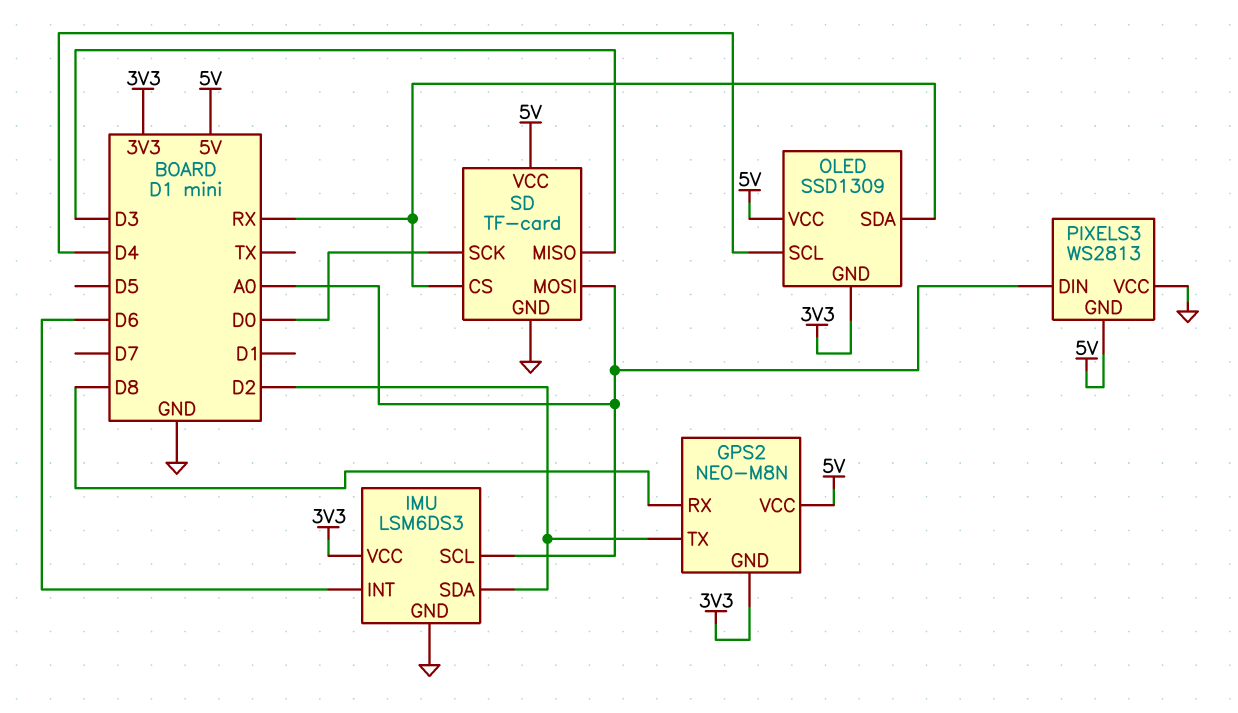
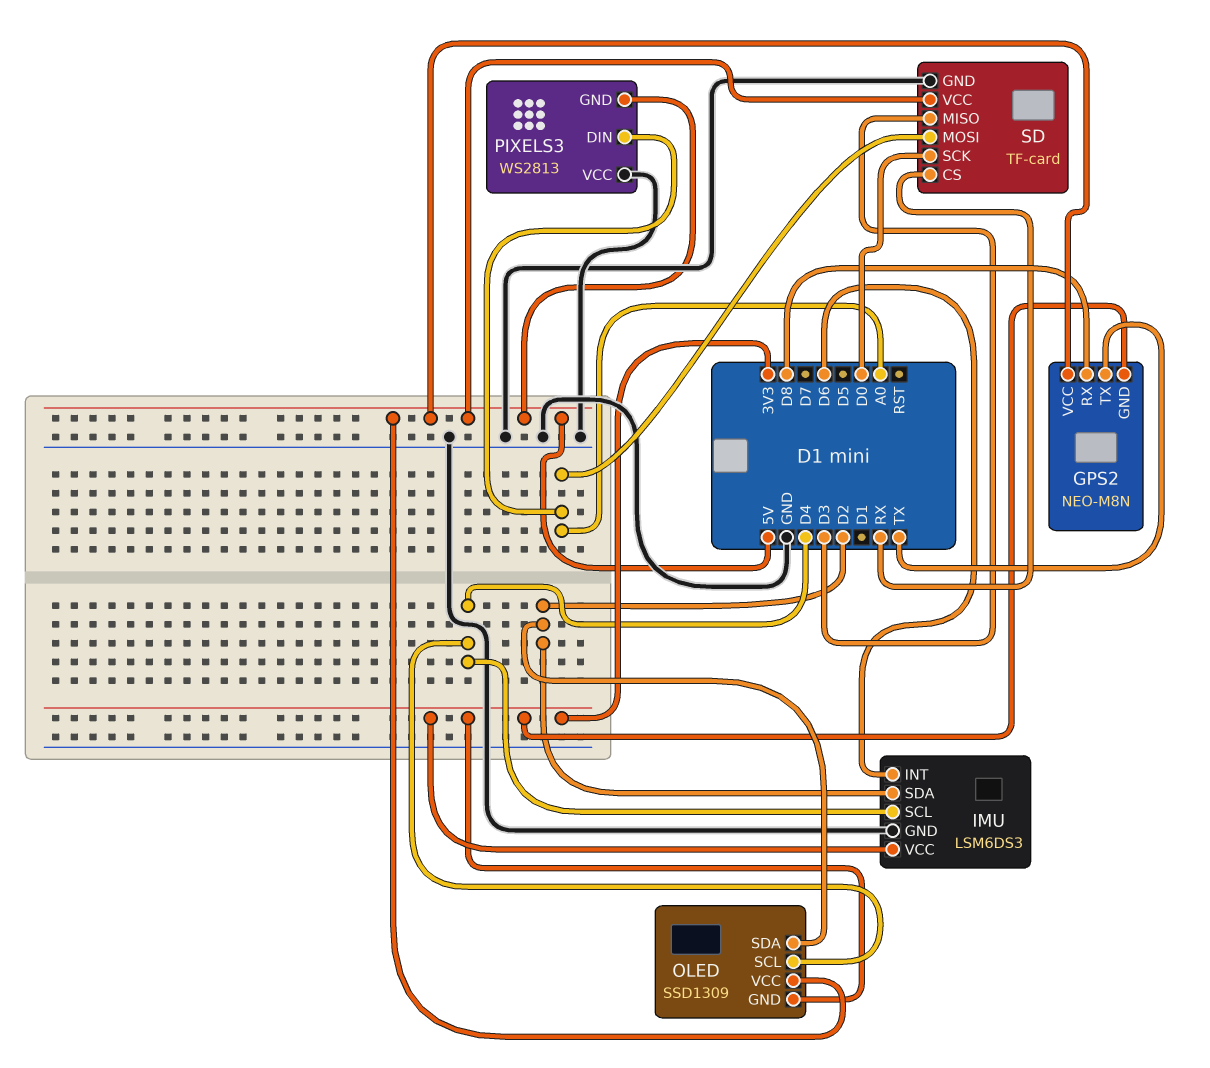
GPS2 pin TX: D2 -> TX
IMU pin SCL: A0 -> D4
OLED pin SDA: RX -> D2

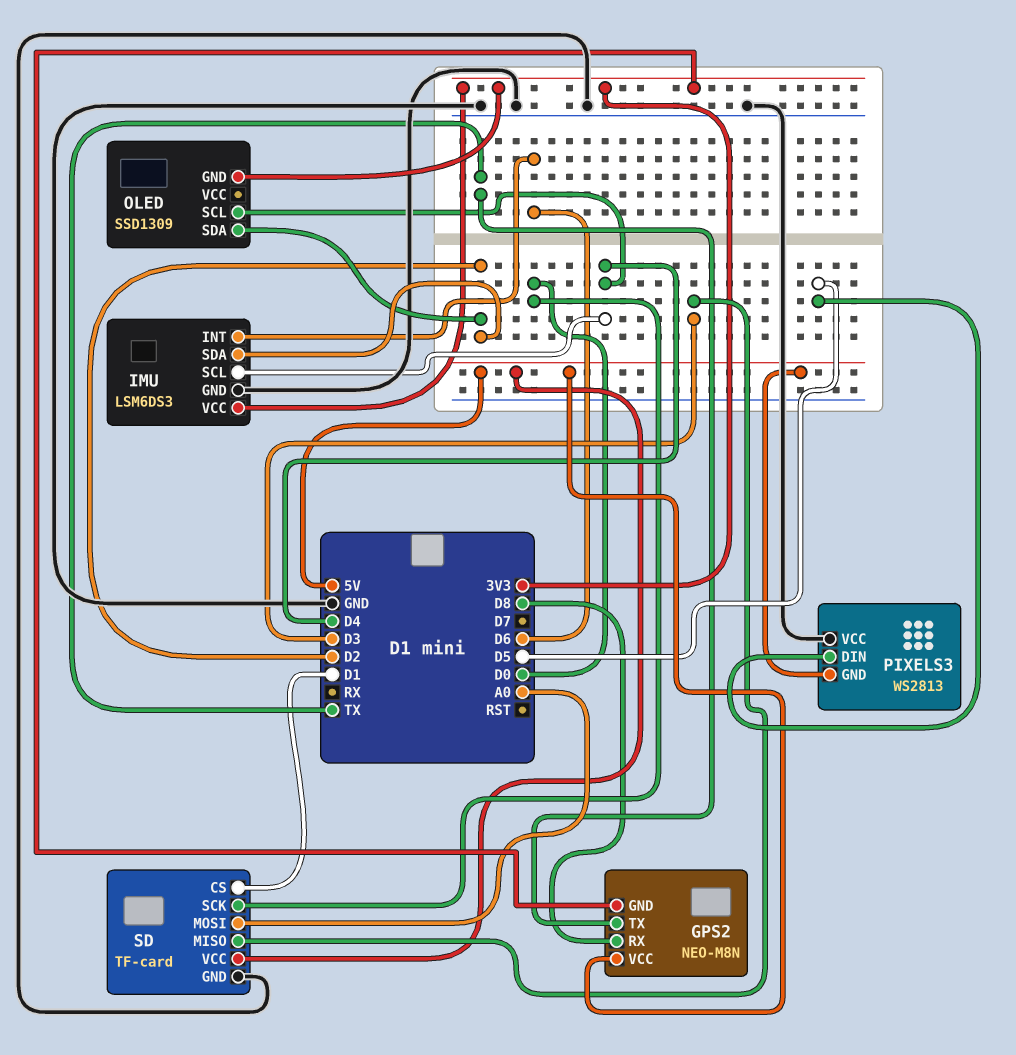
OLED pin VCC: 5V -> none
PIXELS3 pin DIN: A0 -> D5
SD pin CS: RX -> D1

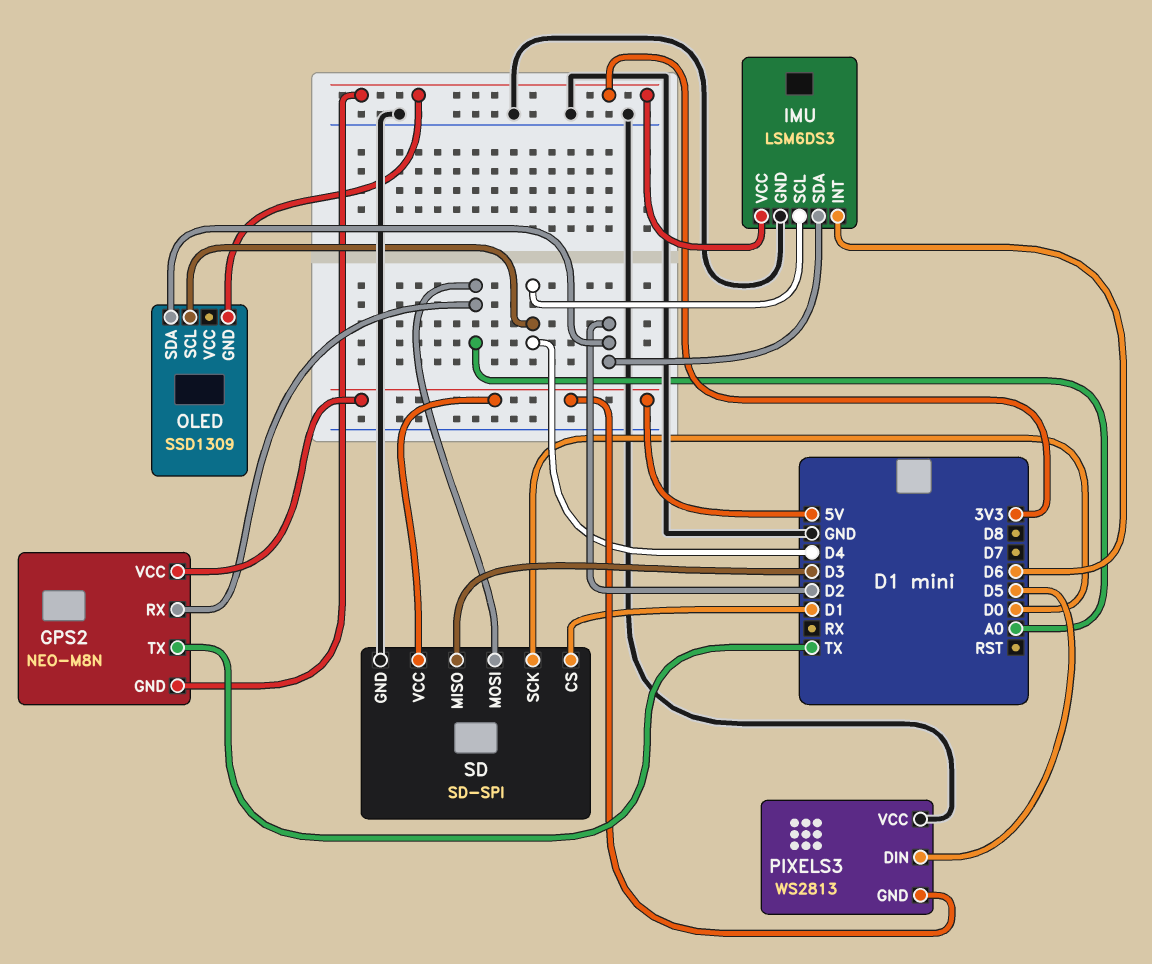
GPS2 pin RX: D8 -> A0
SD: TF-card -> SD-SPI

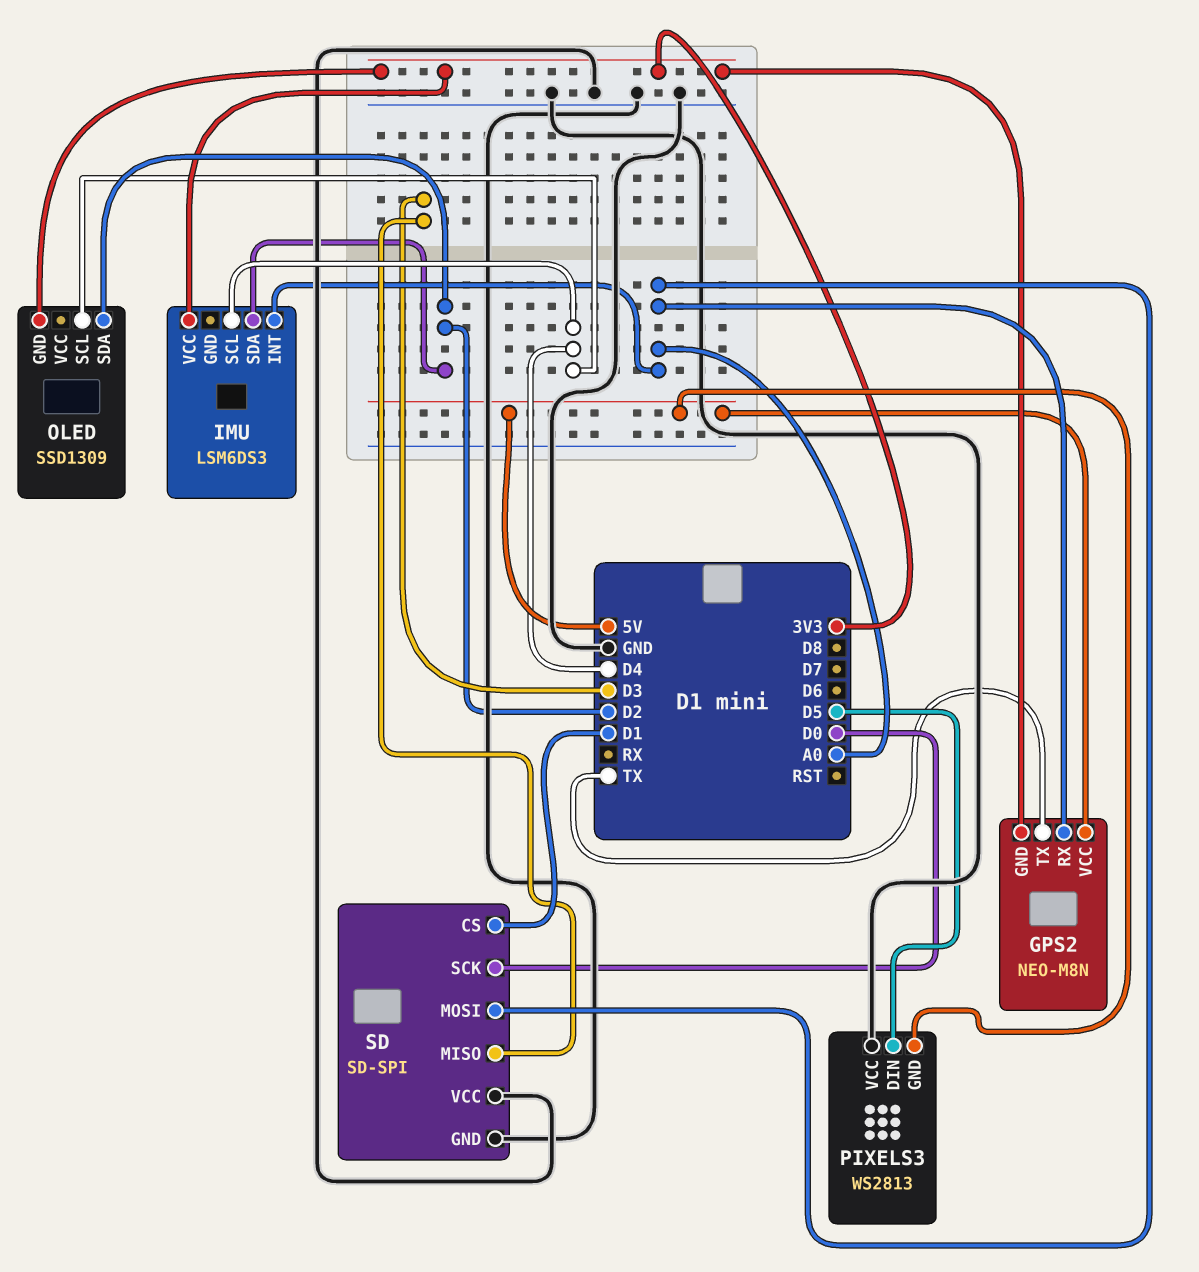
IMU pin GND: GND -> none
IMU pin INT: D6 -> A0
SD pin VCC: 5V -> GND

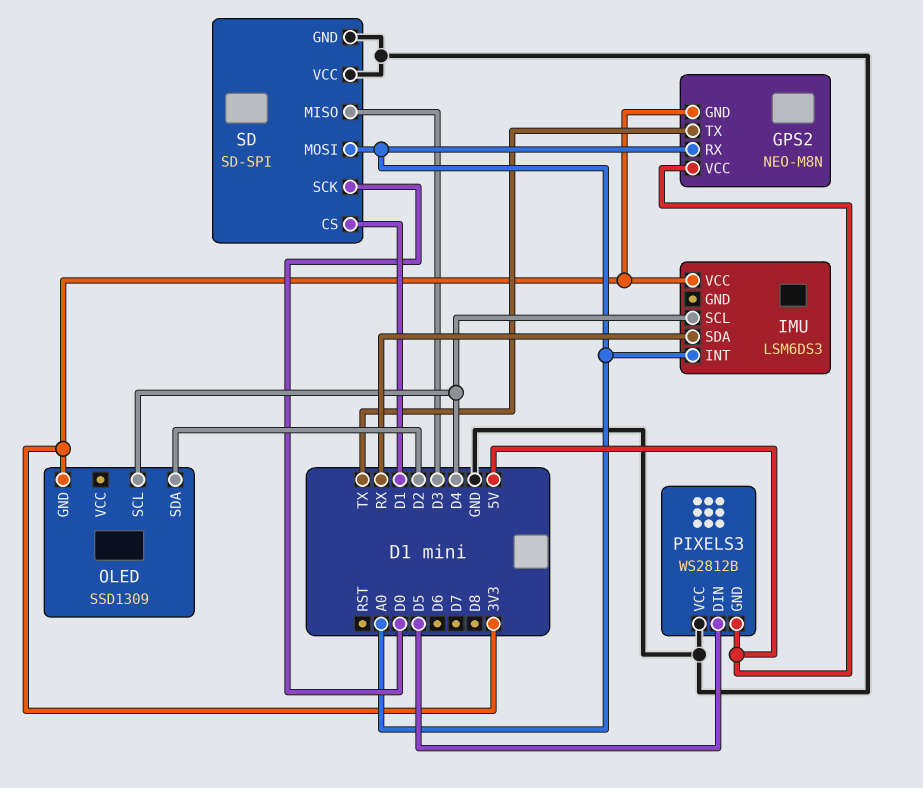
IMU pin SDA: D2 -> RX
PIXELS3: WS2813 -> WS2812B

